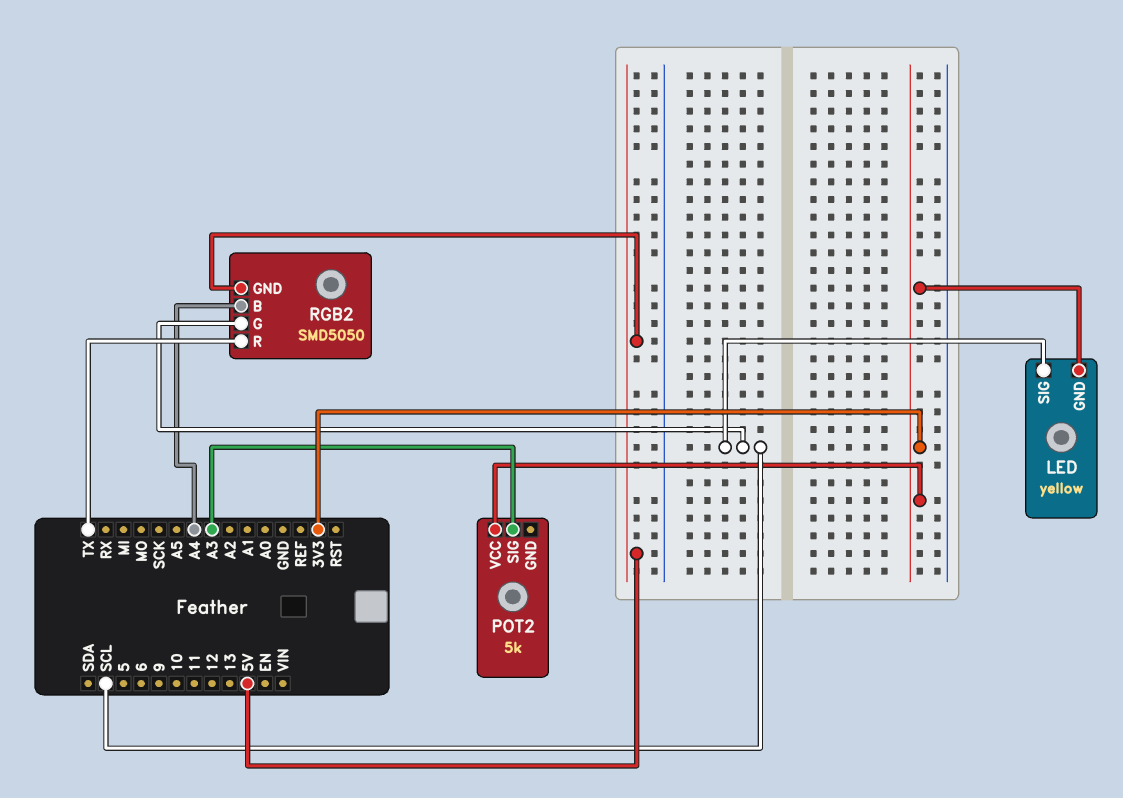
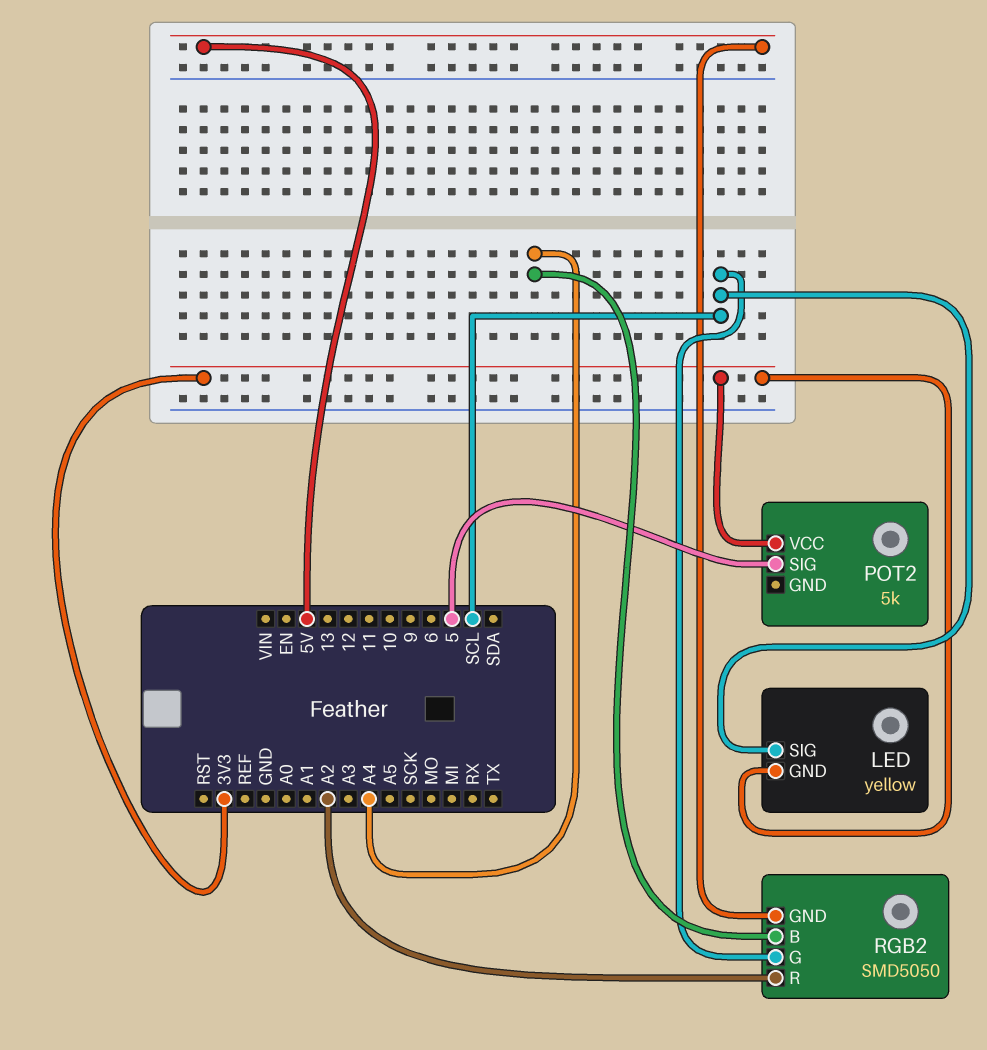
POT2 pin SIG: A3 -> 5
RGB2 pin R: TX -> A2

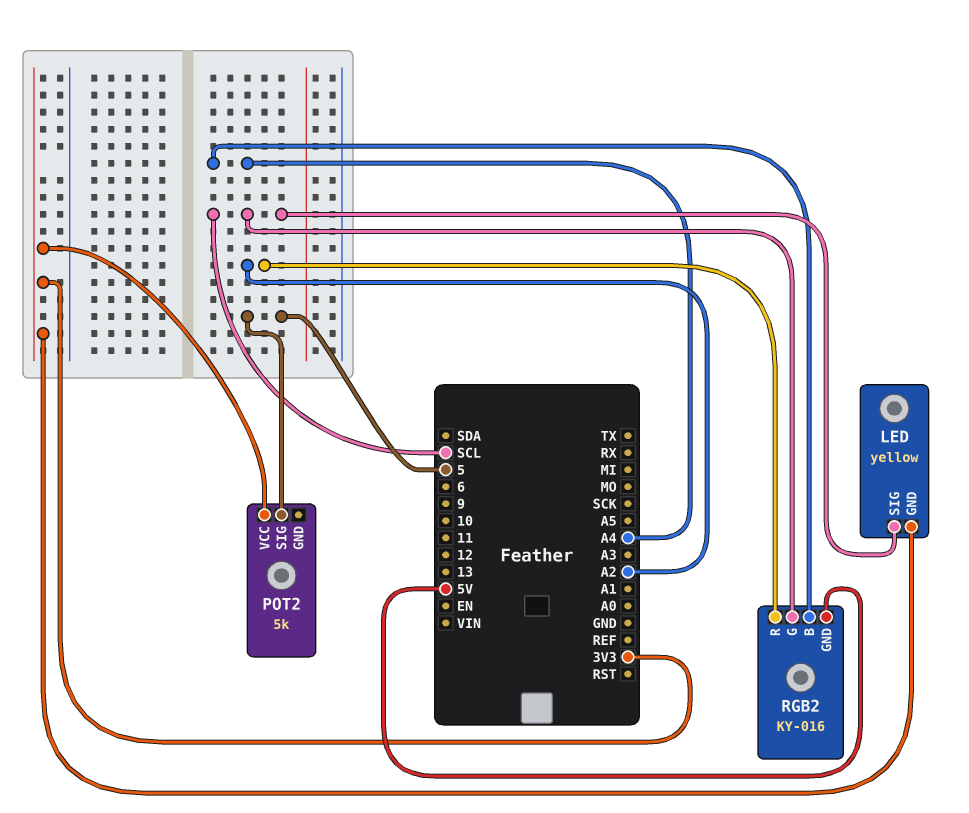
RGB2: SMD5050 -> KY-016

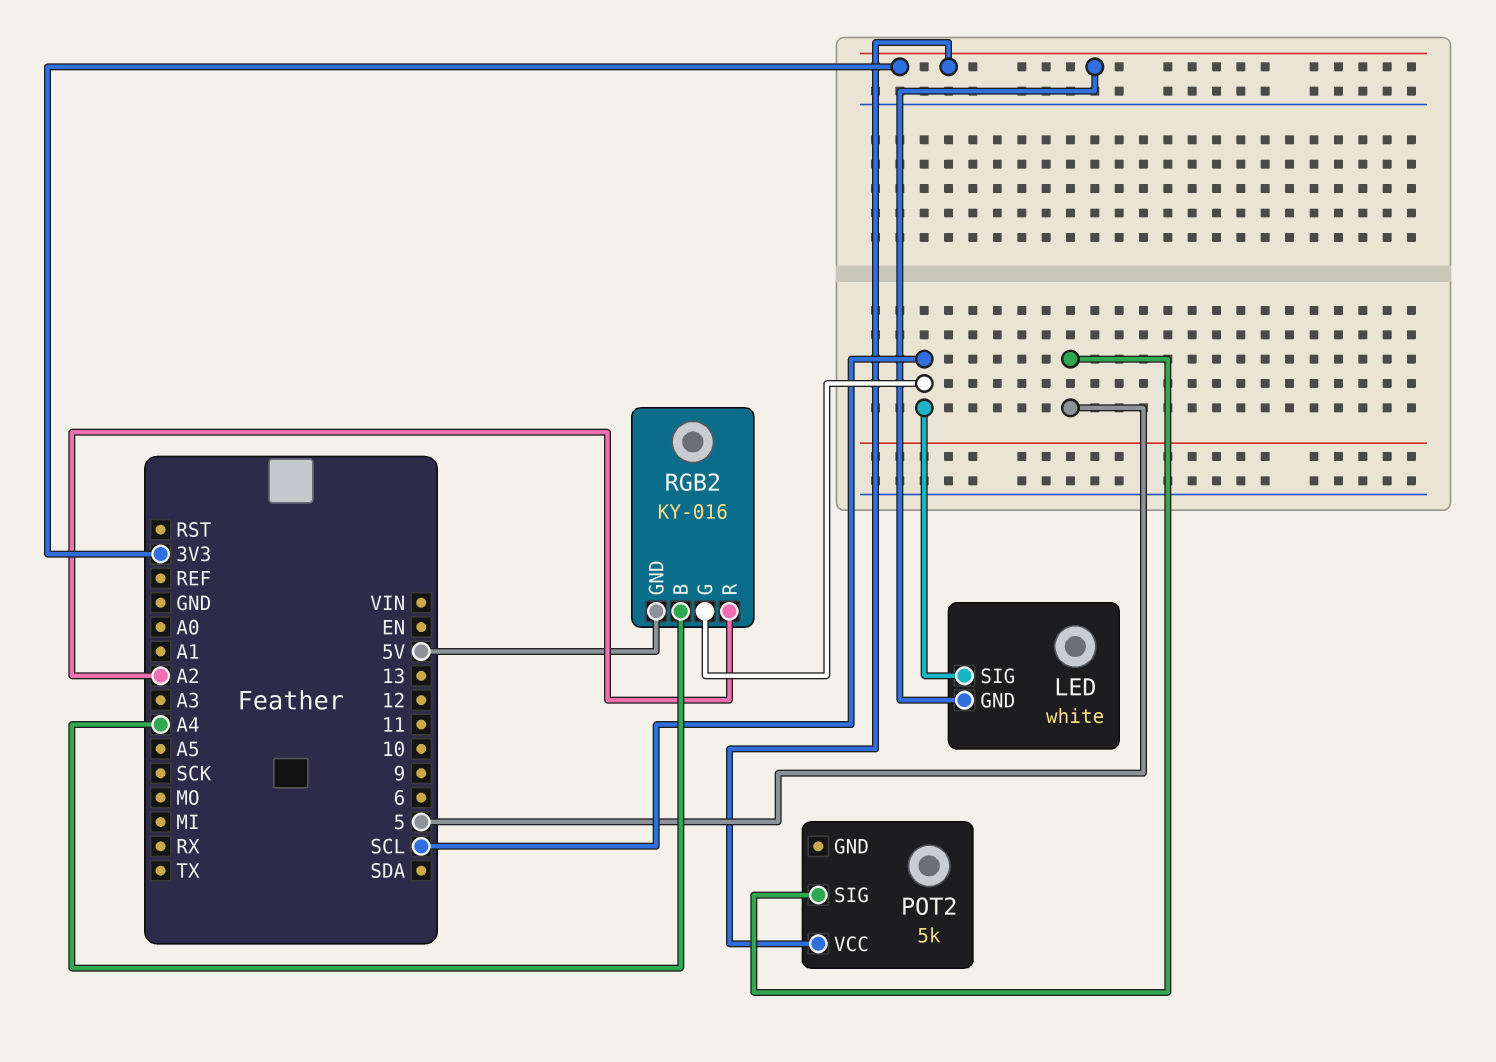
LED: yellow -> white

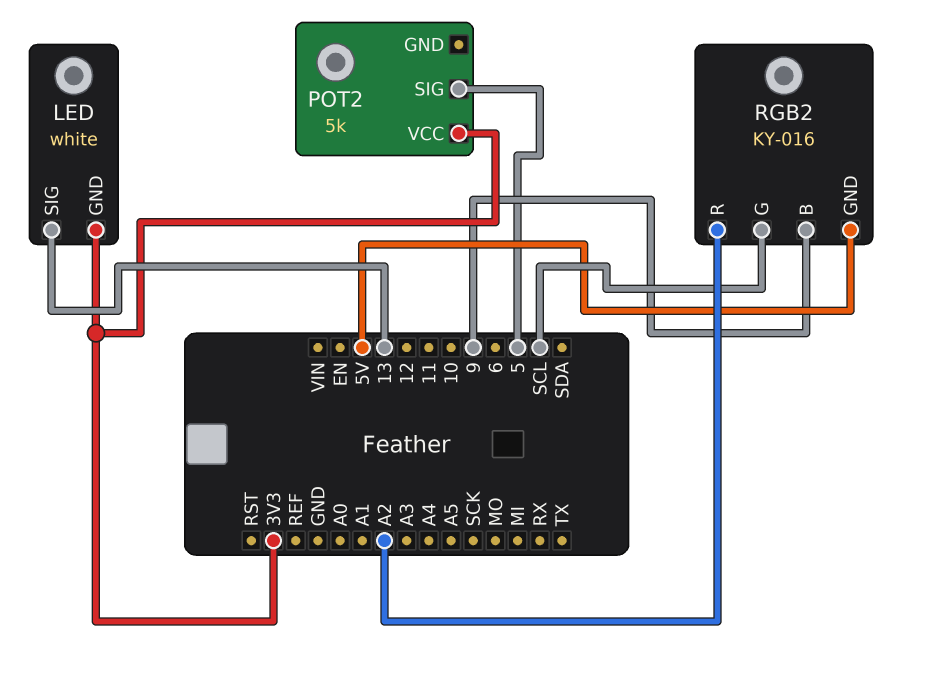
LED pin SIG: SCL -> 13
RGB2 pin B: A4 -> 9

